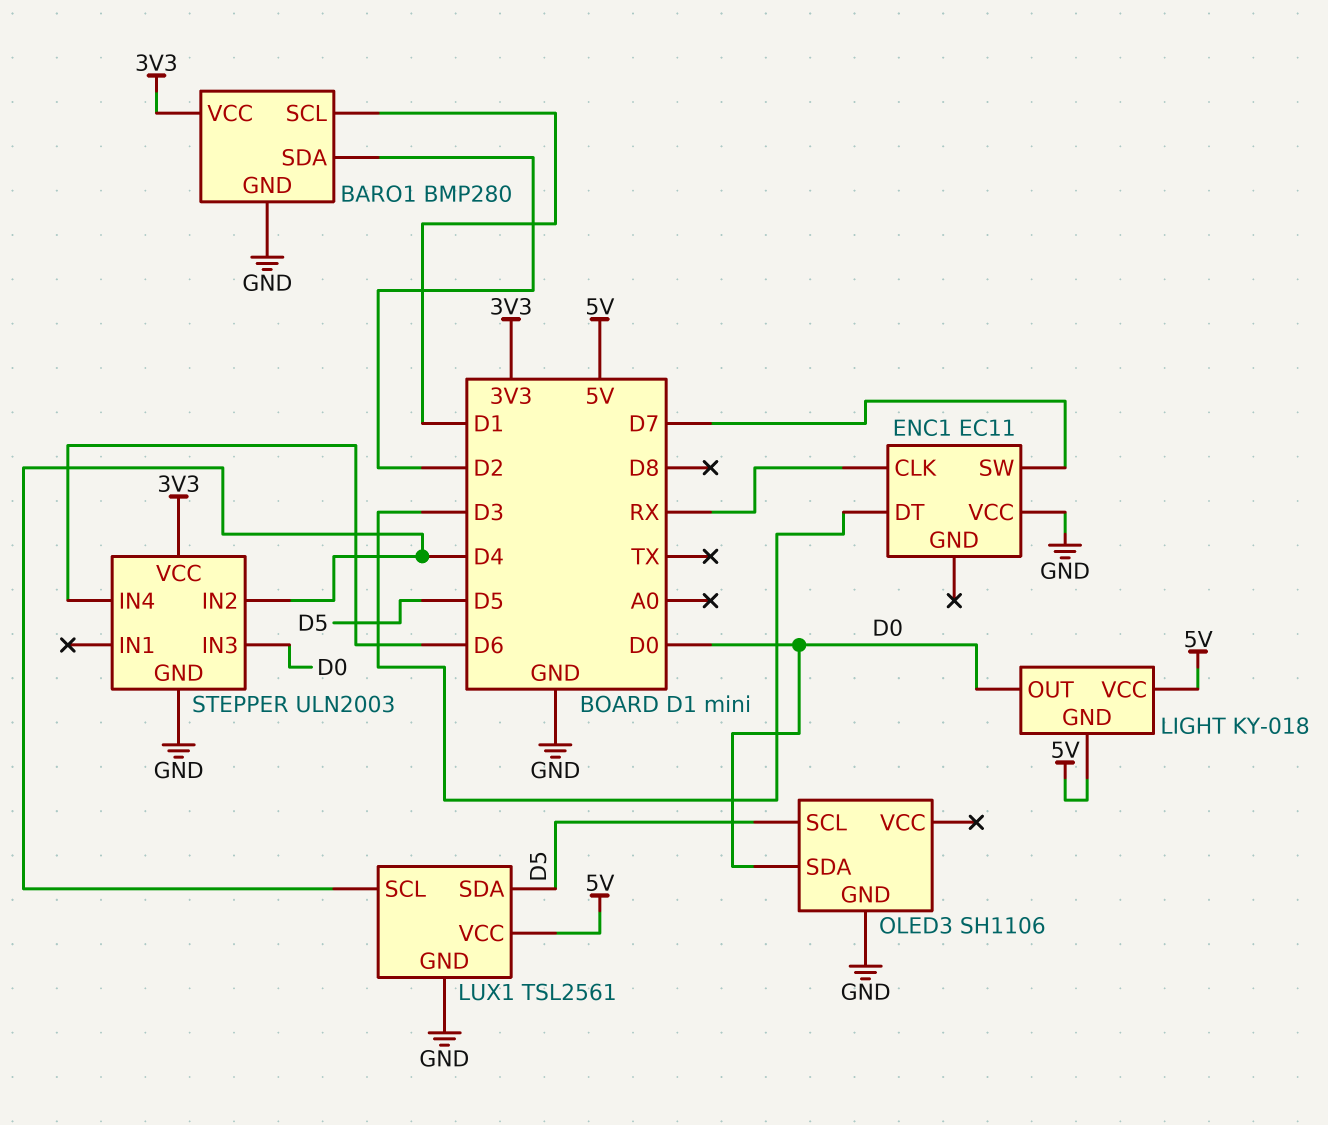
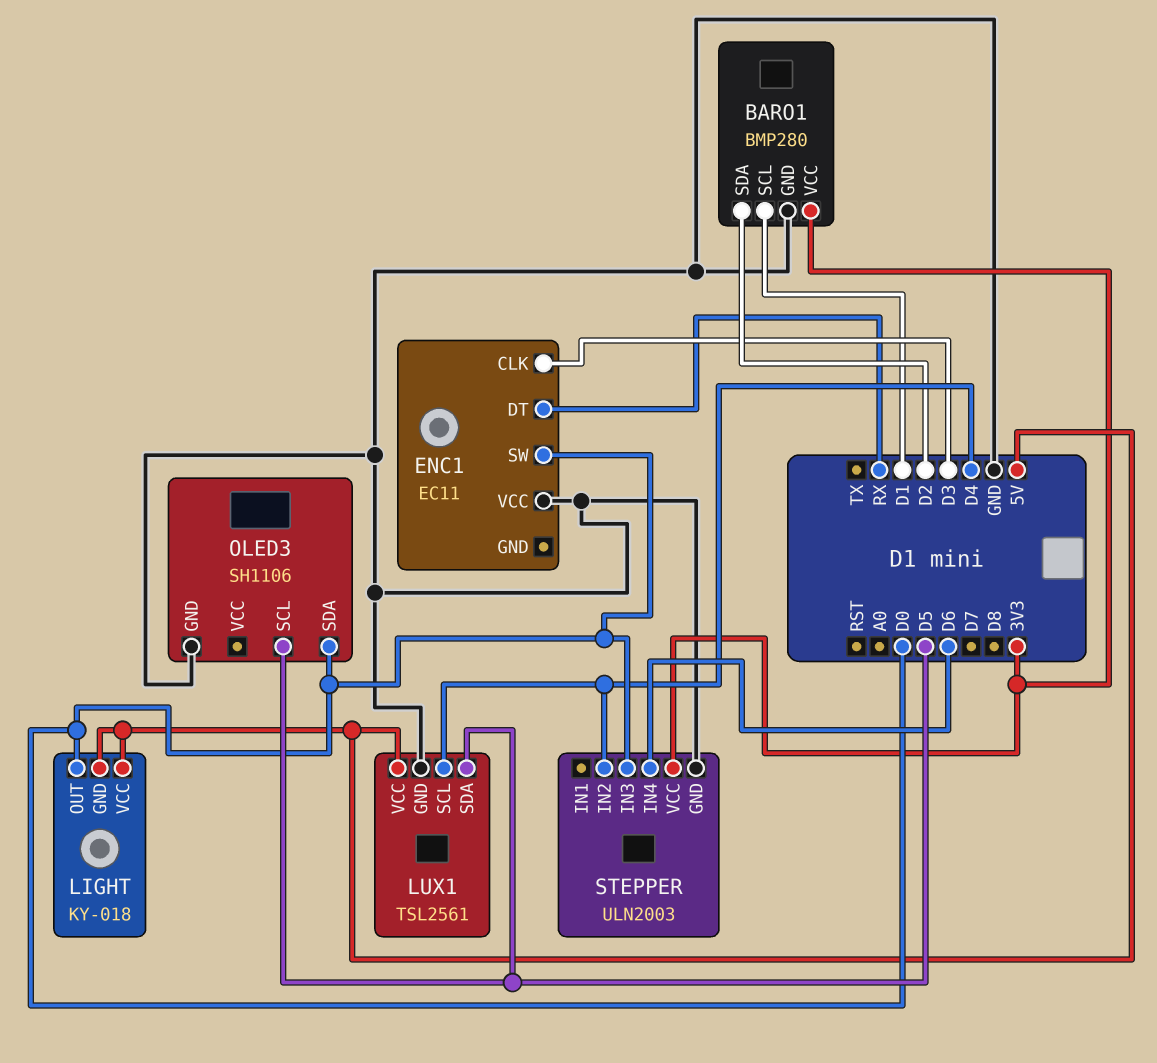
ENC1 pin CLK: RX -> D3
ENC1 pin DT: D3 -> RX
ENC1 pin SW: D7 -> D0

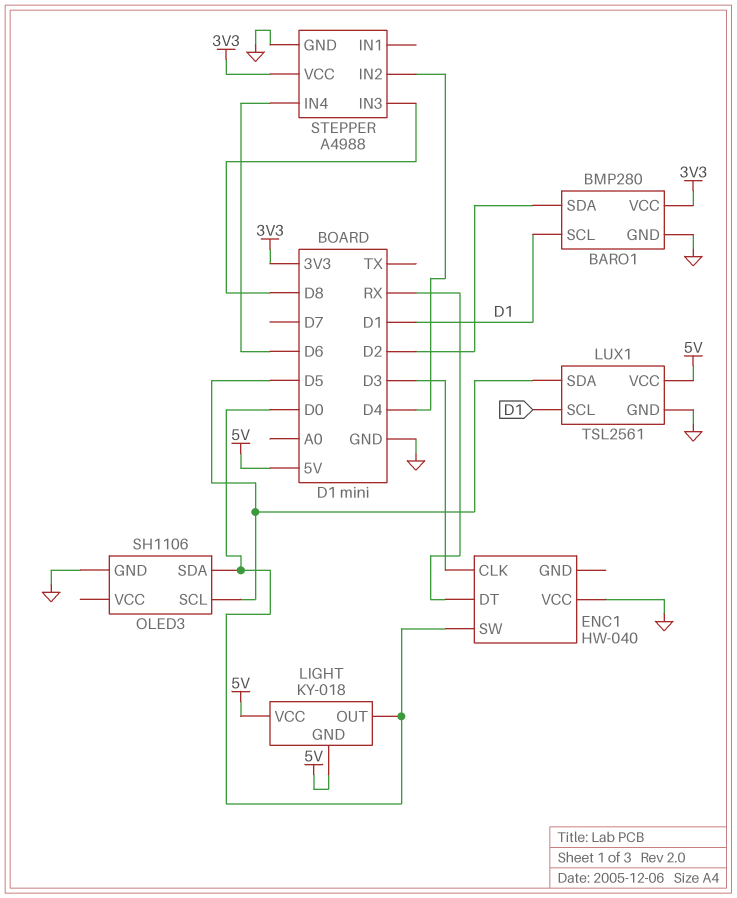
ENC1: EC11 -> HW-040
LUX1 pin SCL: D4 -> D1
STEPPER: ULN2003 -> A4988
STEPPER pin IN3: D0 -> D8

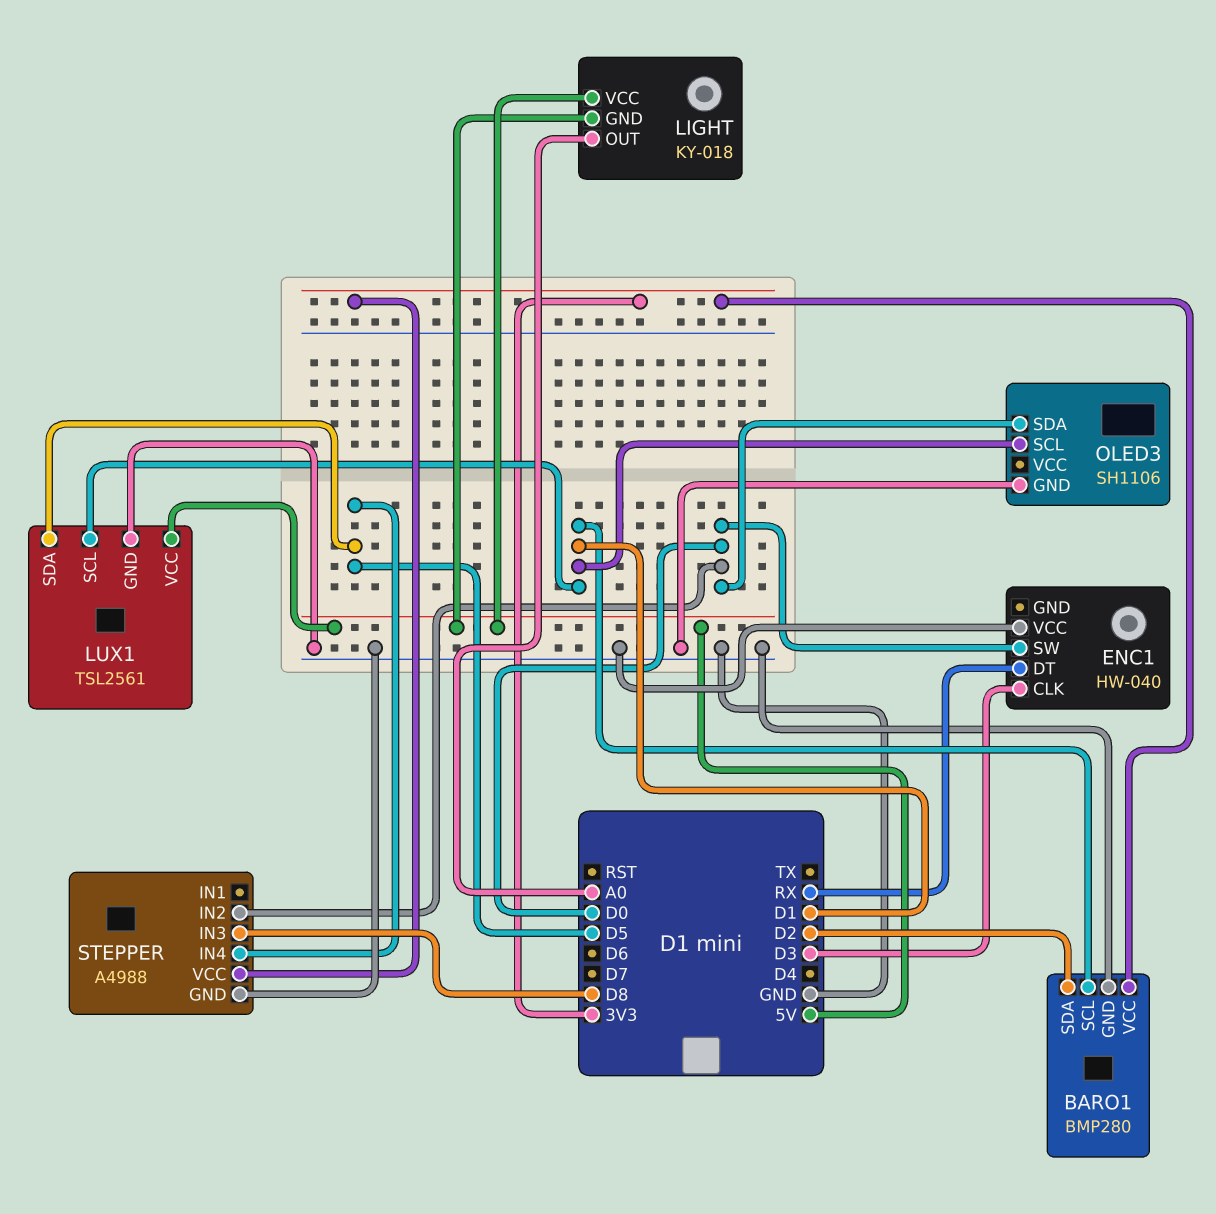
LIGHT pin OUT: D0 -> A0
OLED3 pin SCL: D5 -> D1
STEPPER pin IN2: D4 -> D0
STEPPER pin IN4: D6 -> D5

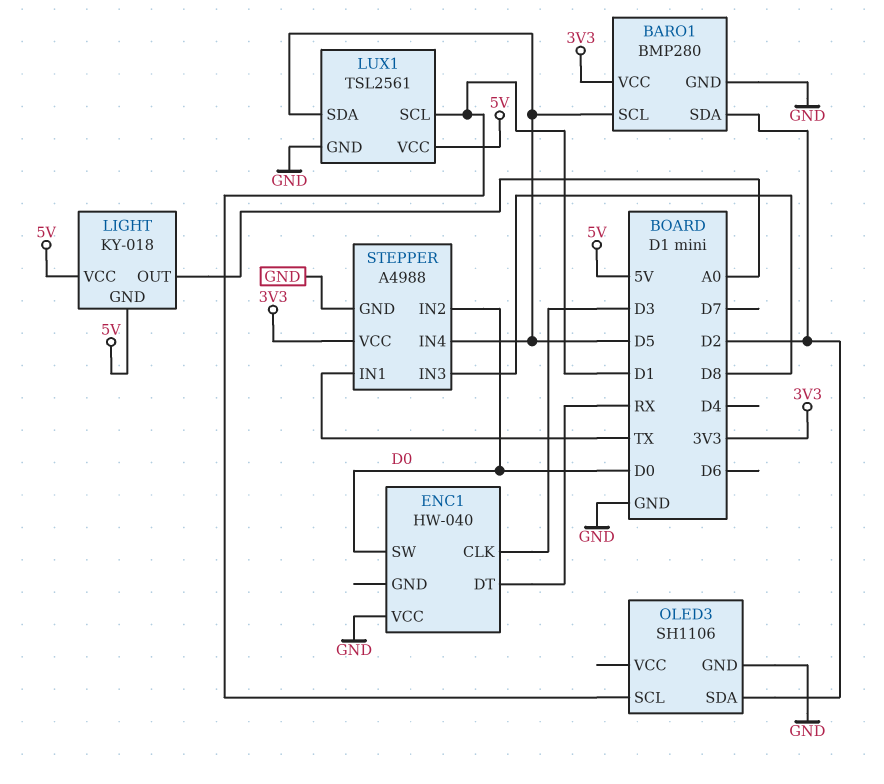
BARO1 pin SCL: D1 -> D5
OLED3 pin SDA: D0 -> D2
STEPPER pin IN1: none -> TX

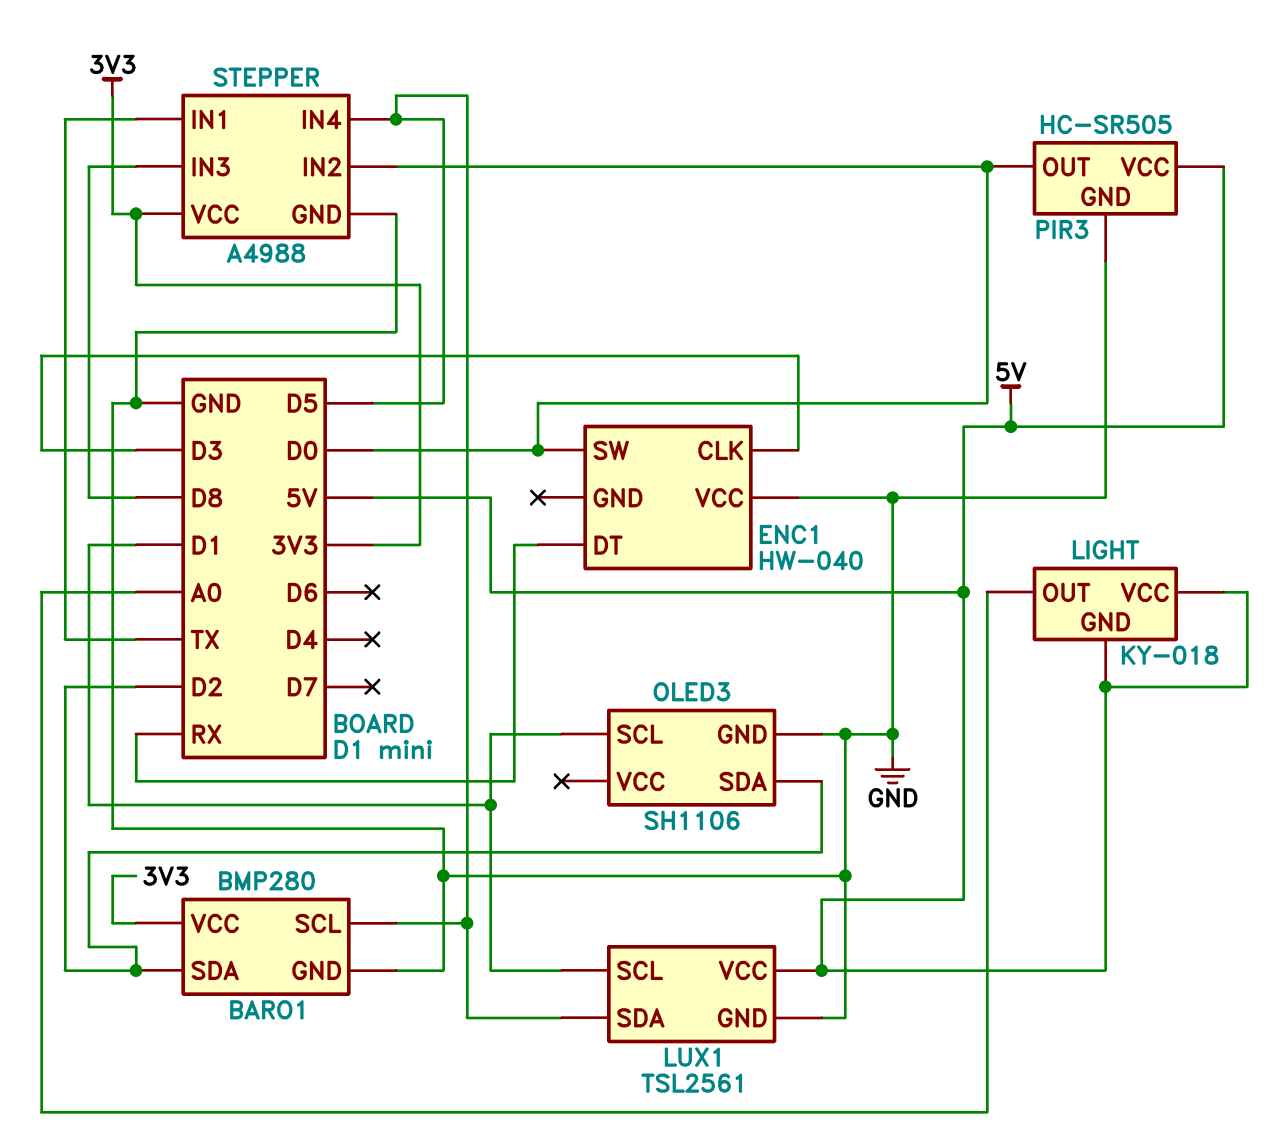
PIR3: none -> HC-SR505
PIR3 pin GND: none -> GND
PIR3 pin OUT: none -> D0
PIR3 pin VCC: none -> 5V

